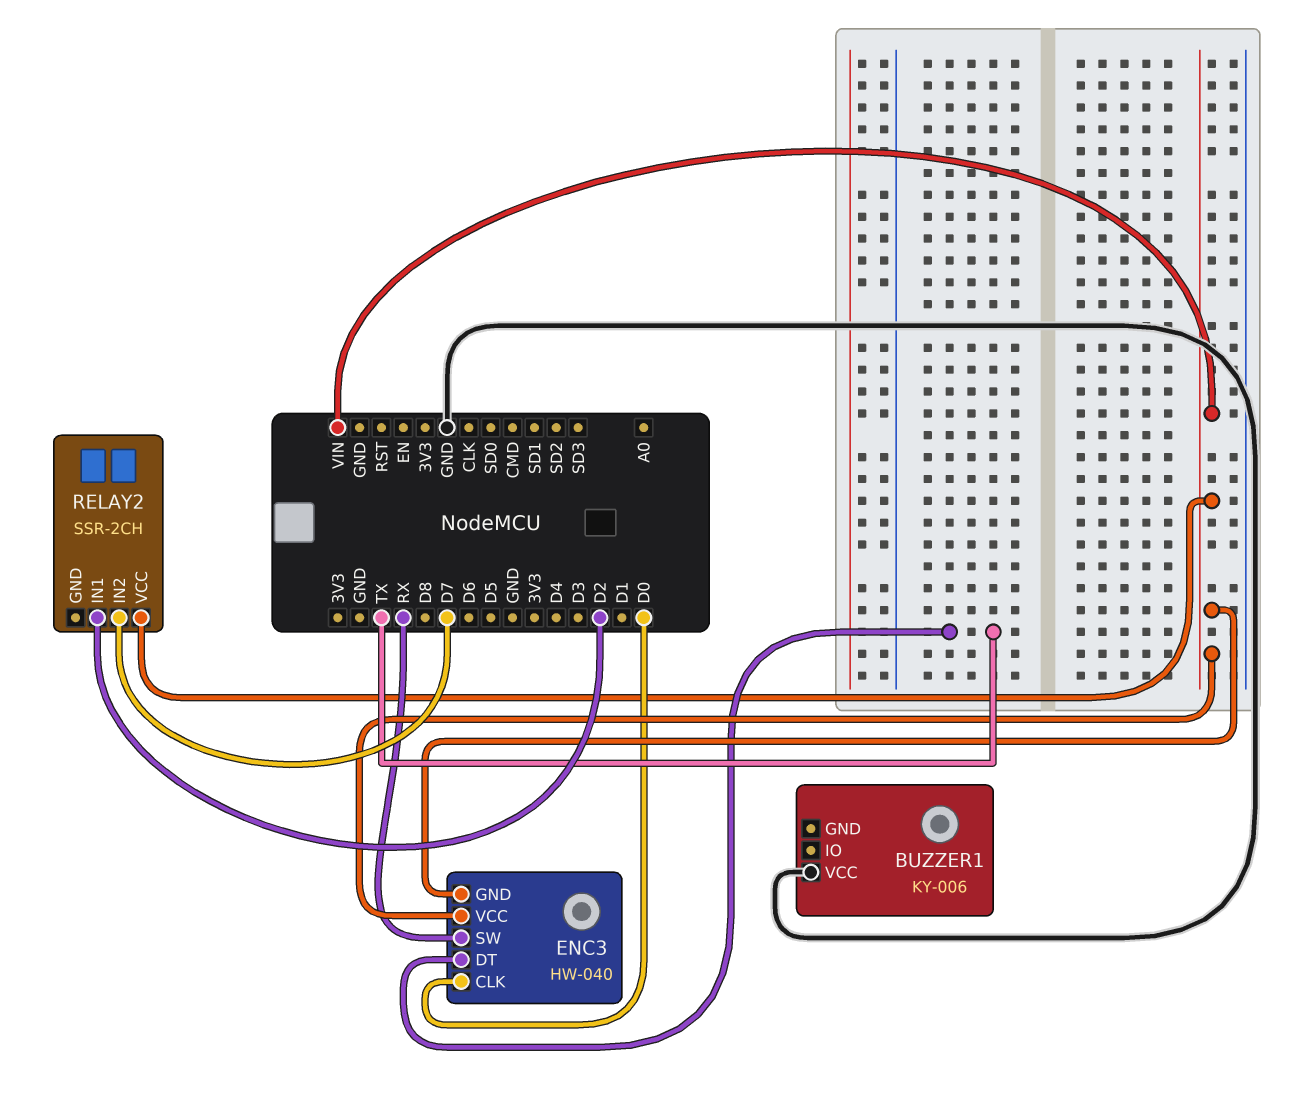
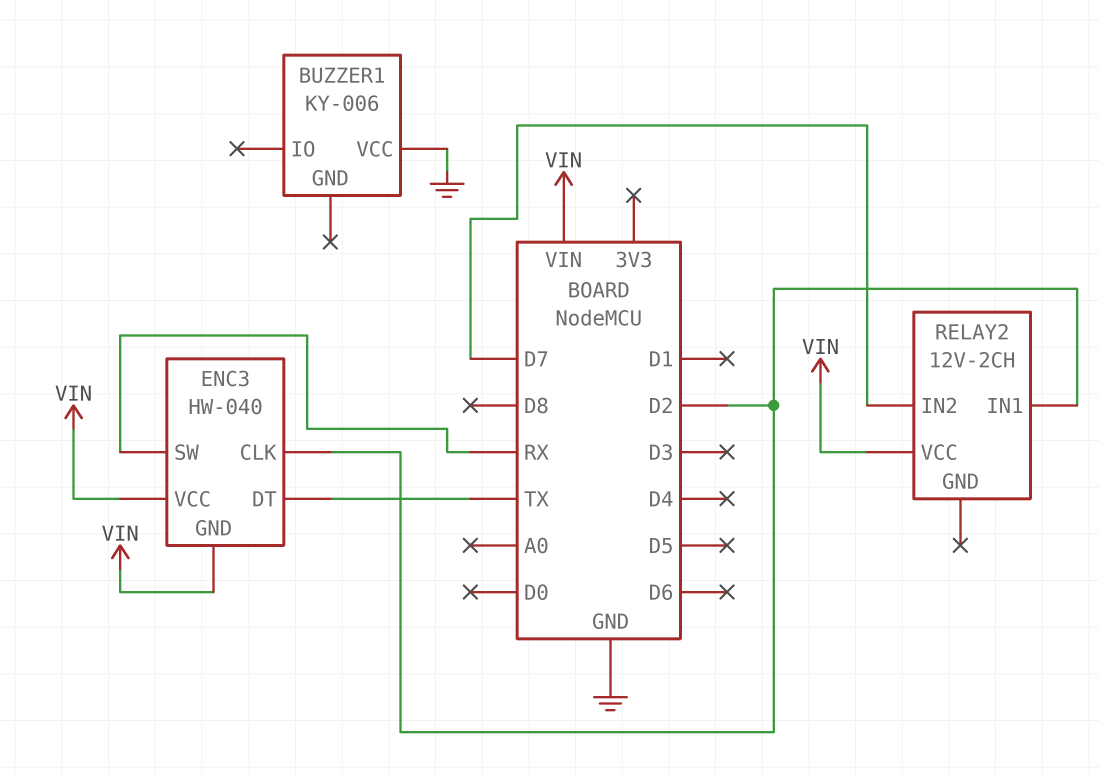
ENC3 pin CLK: D0 -> D2
RELAY2: SSR-2CH -> 12V-2CH

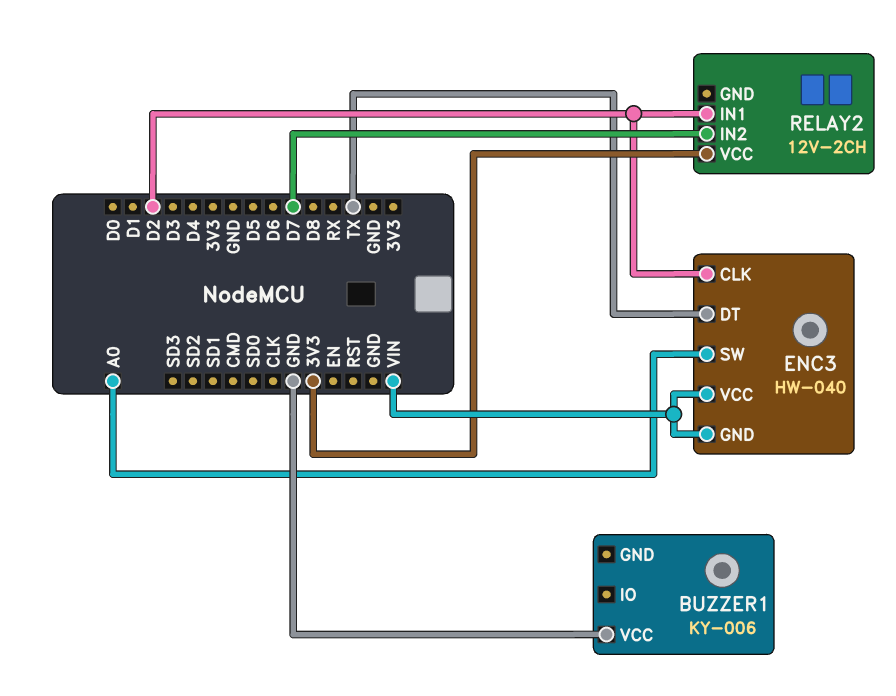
ENC3 pin SW: RX -> A0
RELAY2 pin VCC: VIN -> 3V3

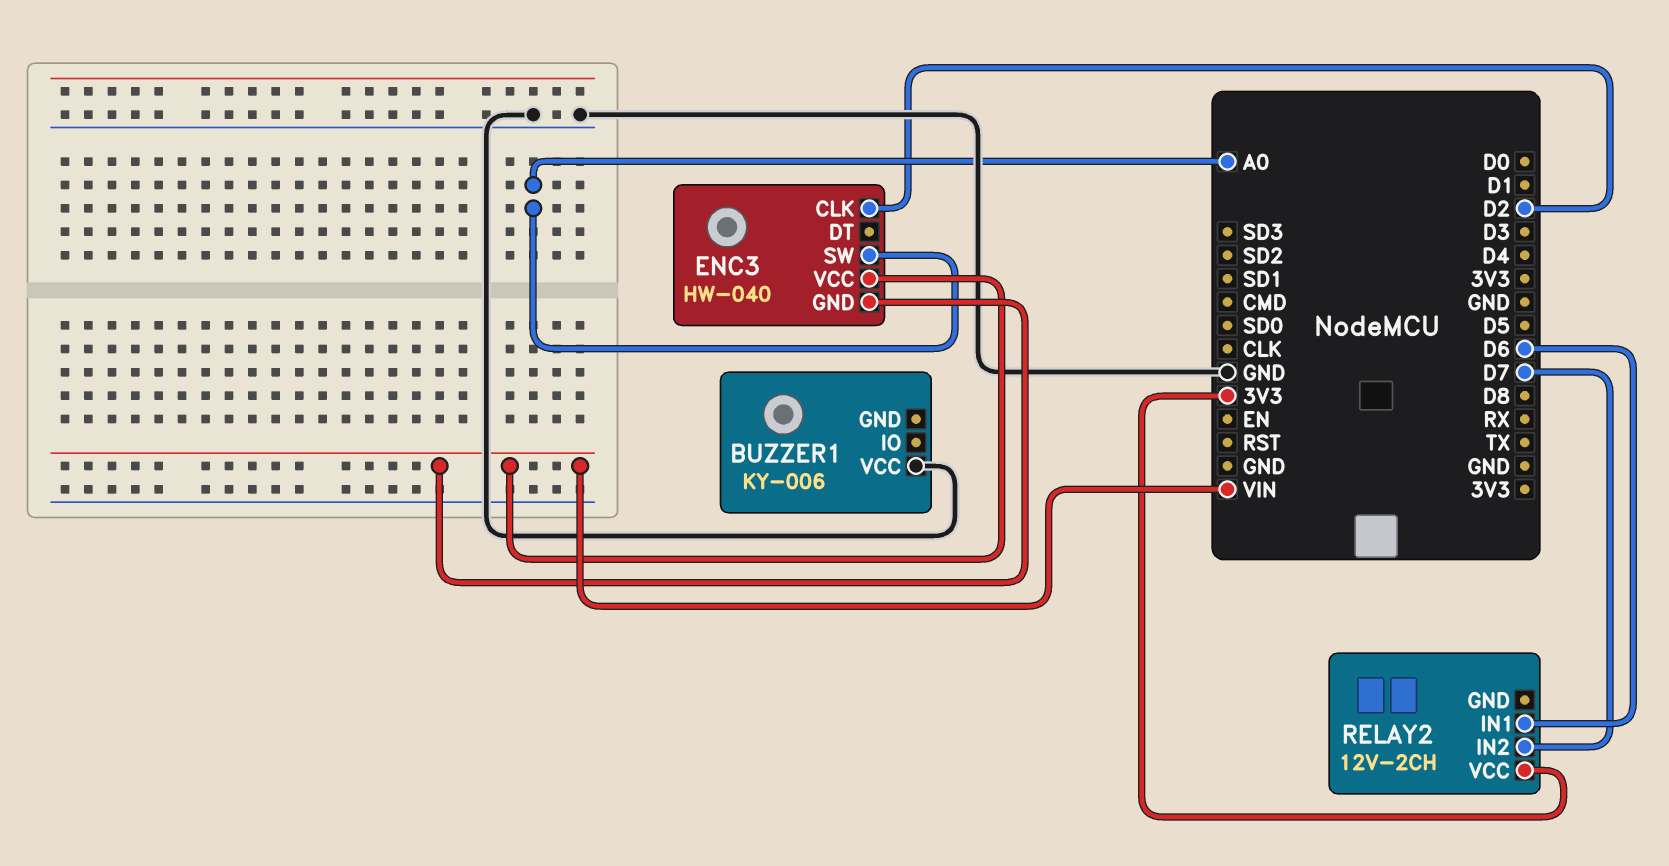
ENC3 pin DT: TX -> none
RELAY2 pin IN1: D2 -> D6

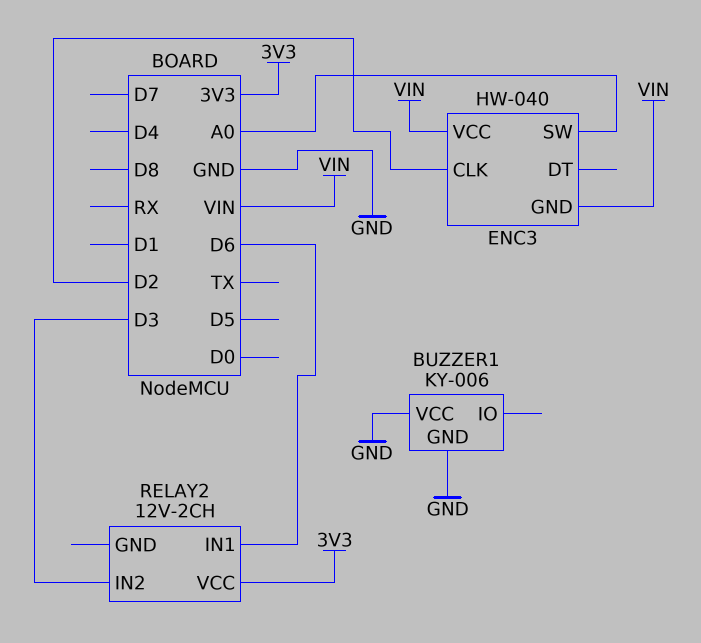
BUZZER1 pin GND: none -> GND
RELAY2 pin IN2: D7 -> D3

